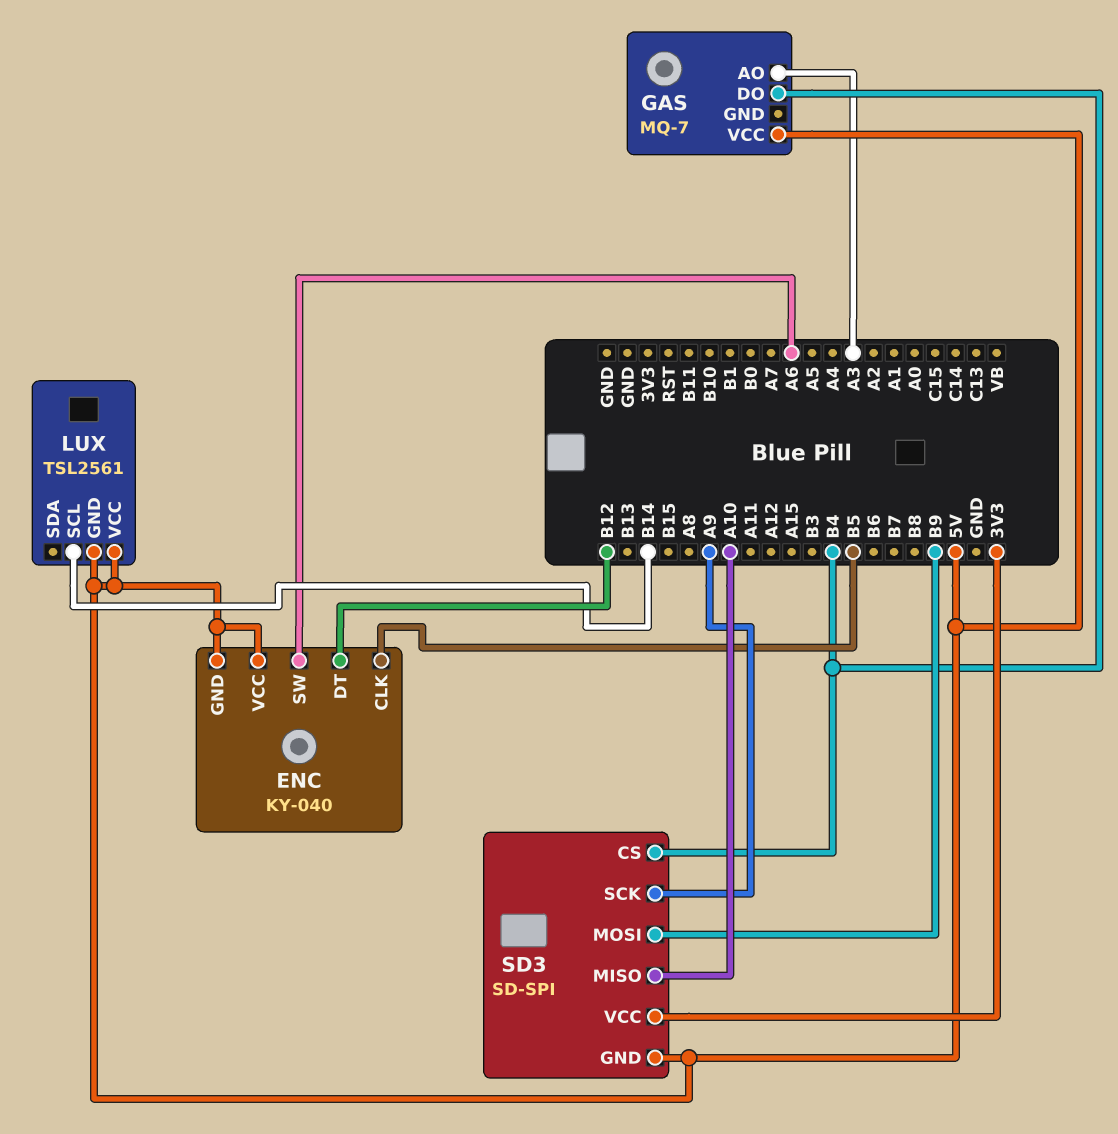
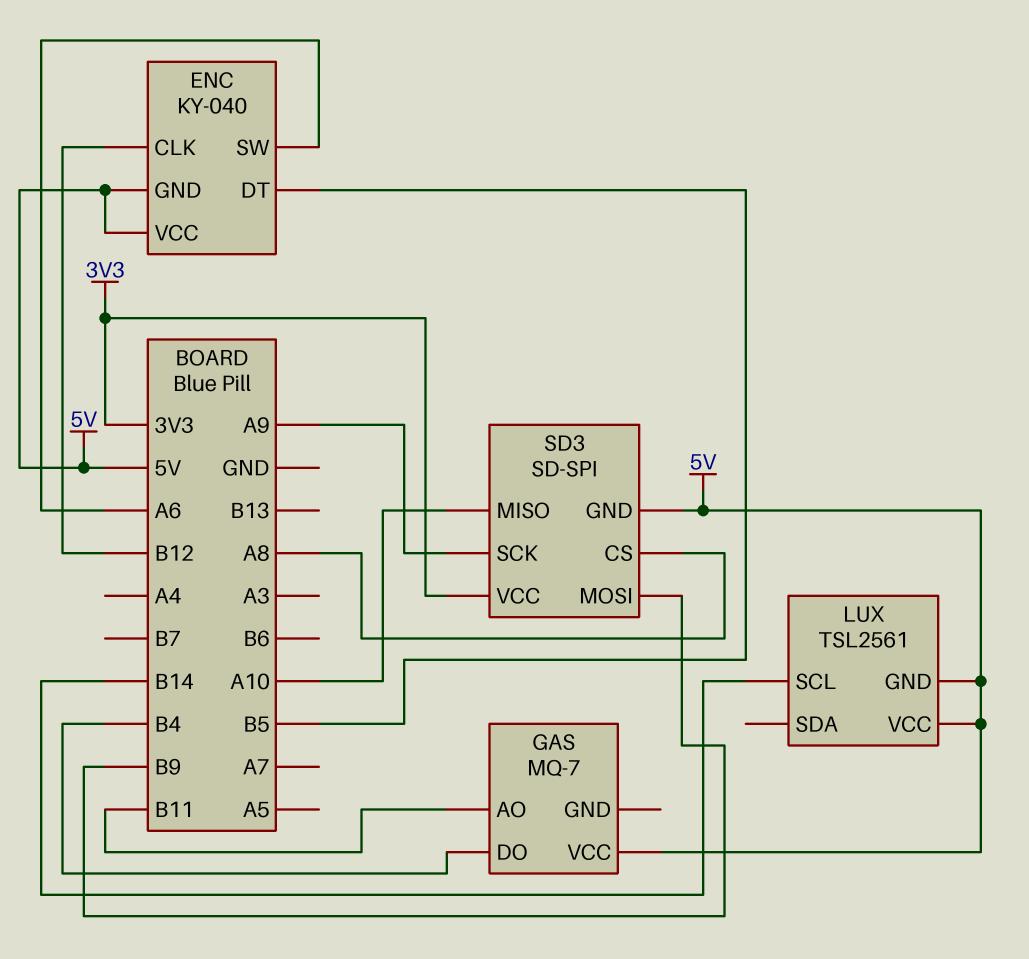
ENC pin CLK: B5 -> B12
ENC pin DT: B12 -> B5
GAS pin AO: A3 -> B11
SD3 pin CS: B4 -> A8

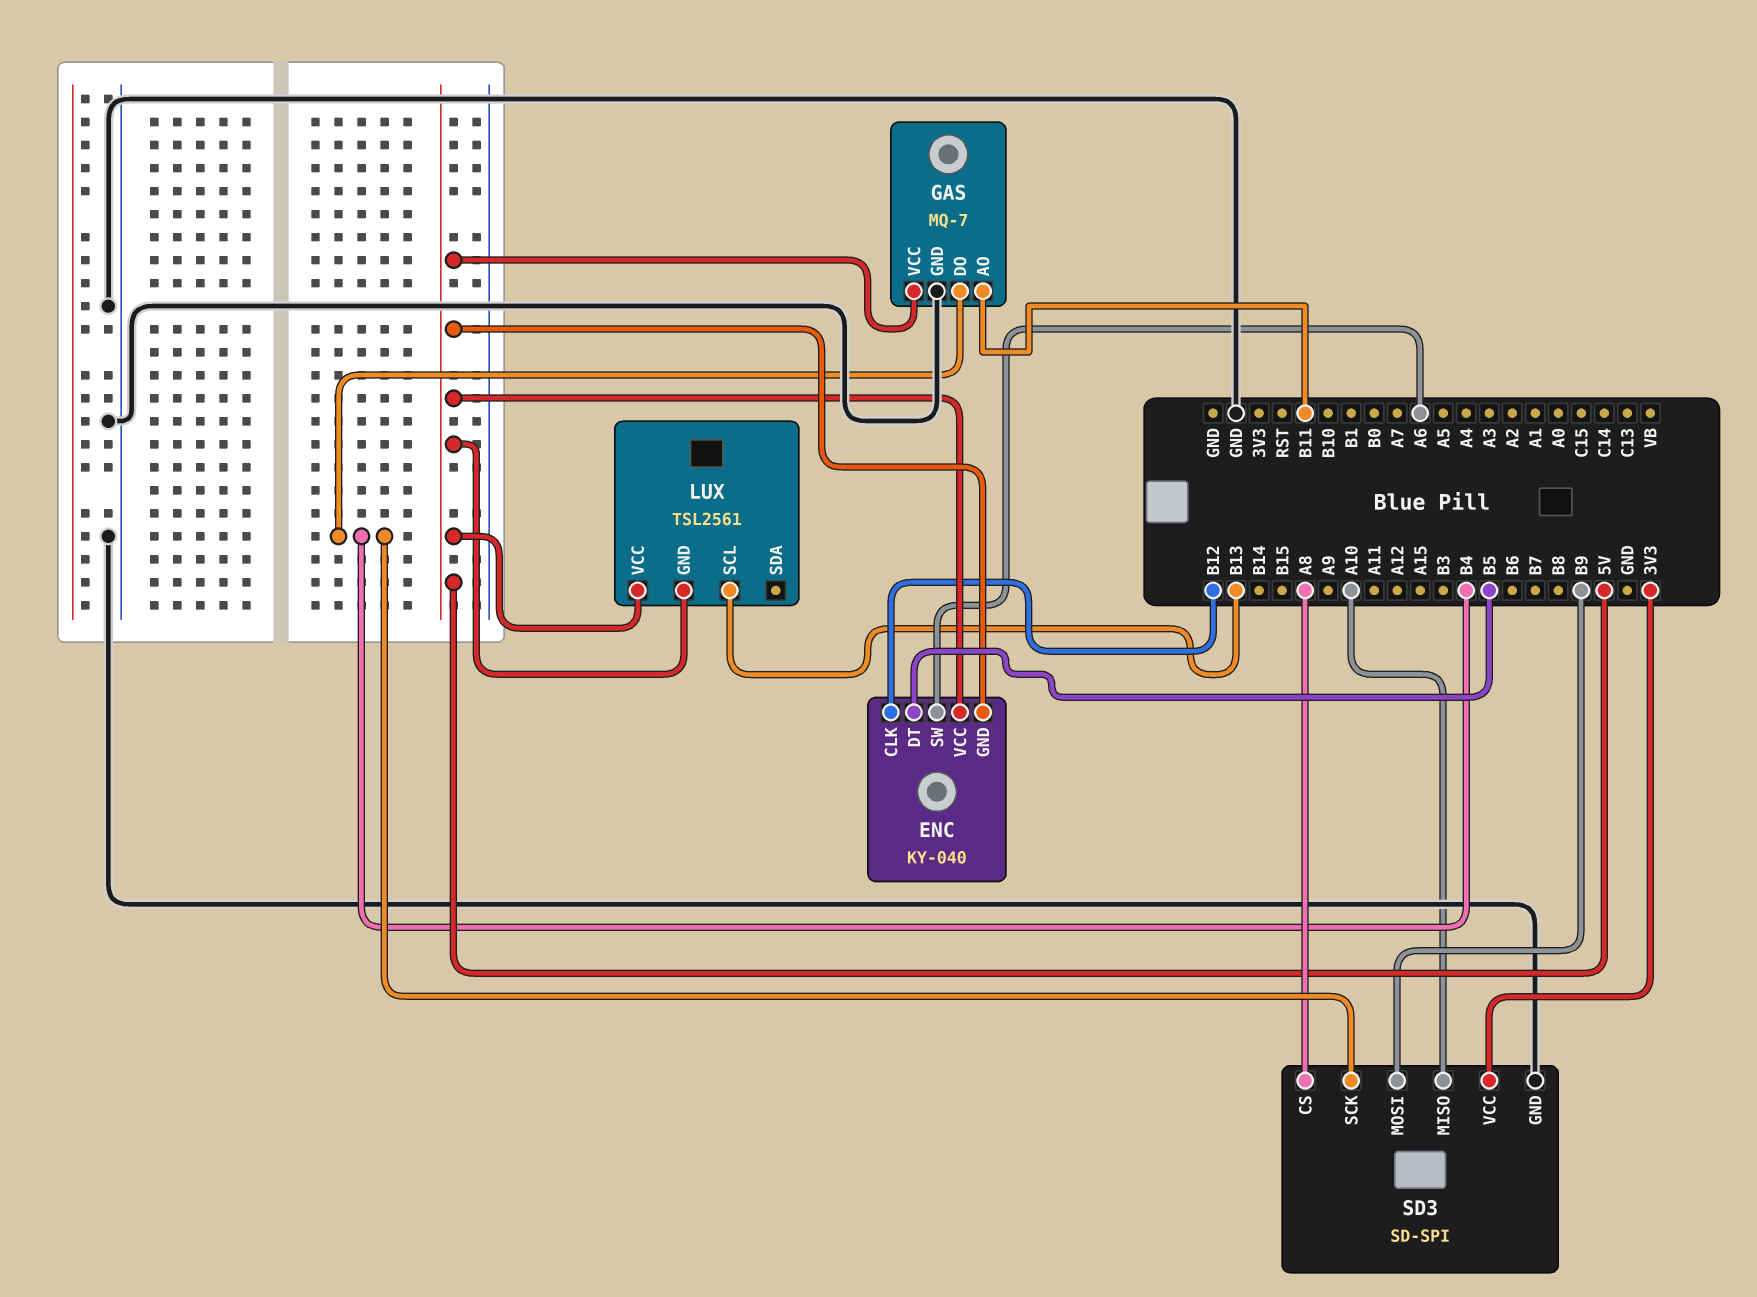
GAS pin GND: none -> GND
LUX pin SCL: B14 -> B13
SD3 pin GND: 5V -> GND
SD3 pin SCK: A9 -> B4

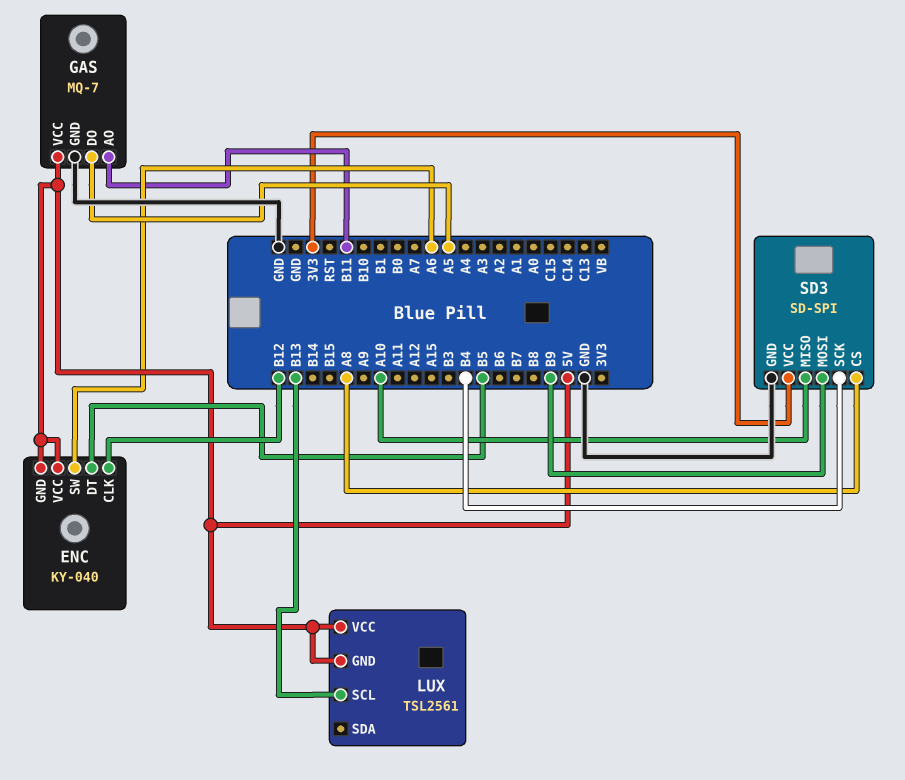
GAS pin DO: B4 -> A5

